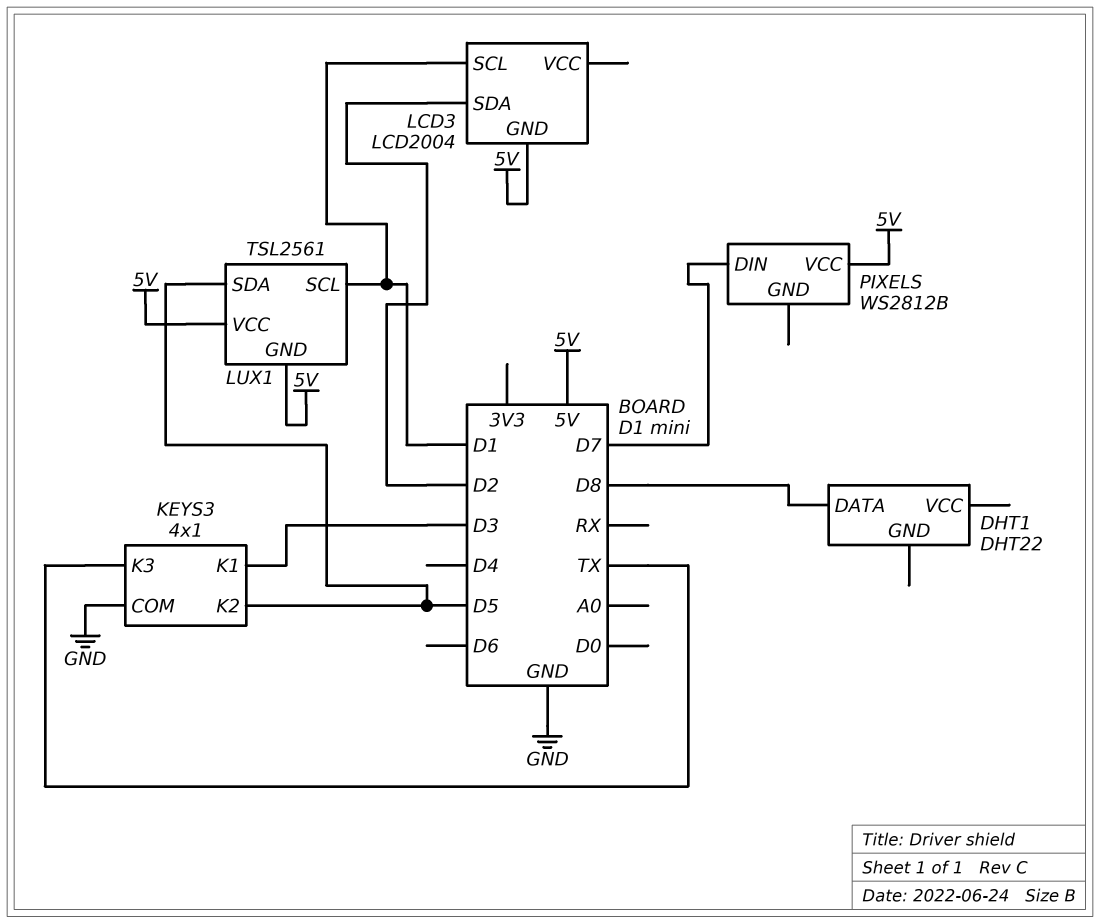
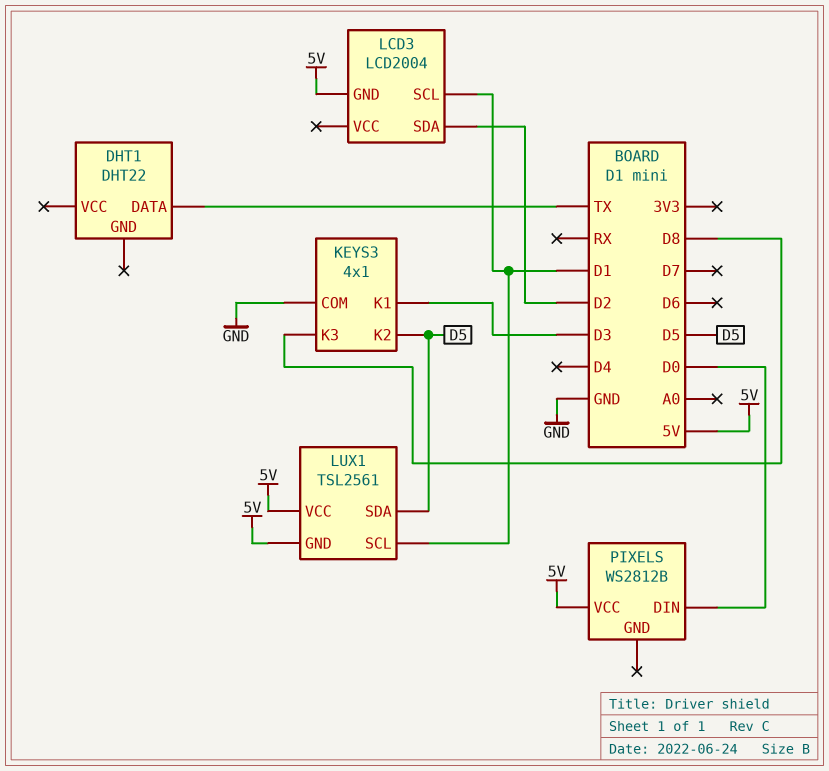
DHT1 pin DATA: D8 -> TX
KEYS3 pin K3: TX -> D8
PIXELS pin DIN: D7 -> D0

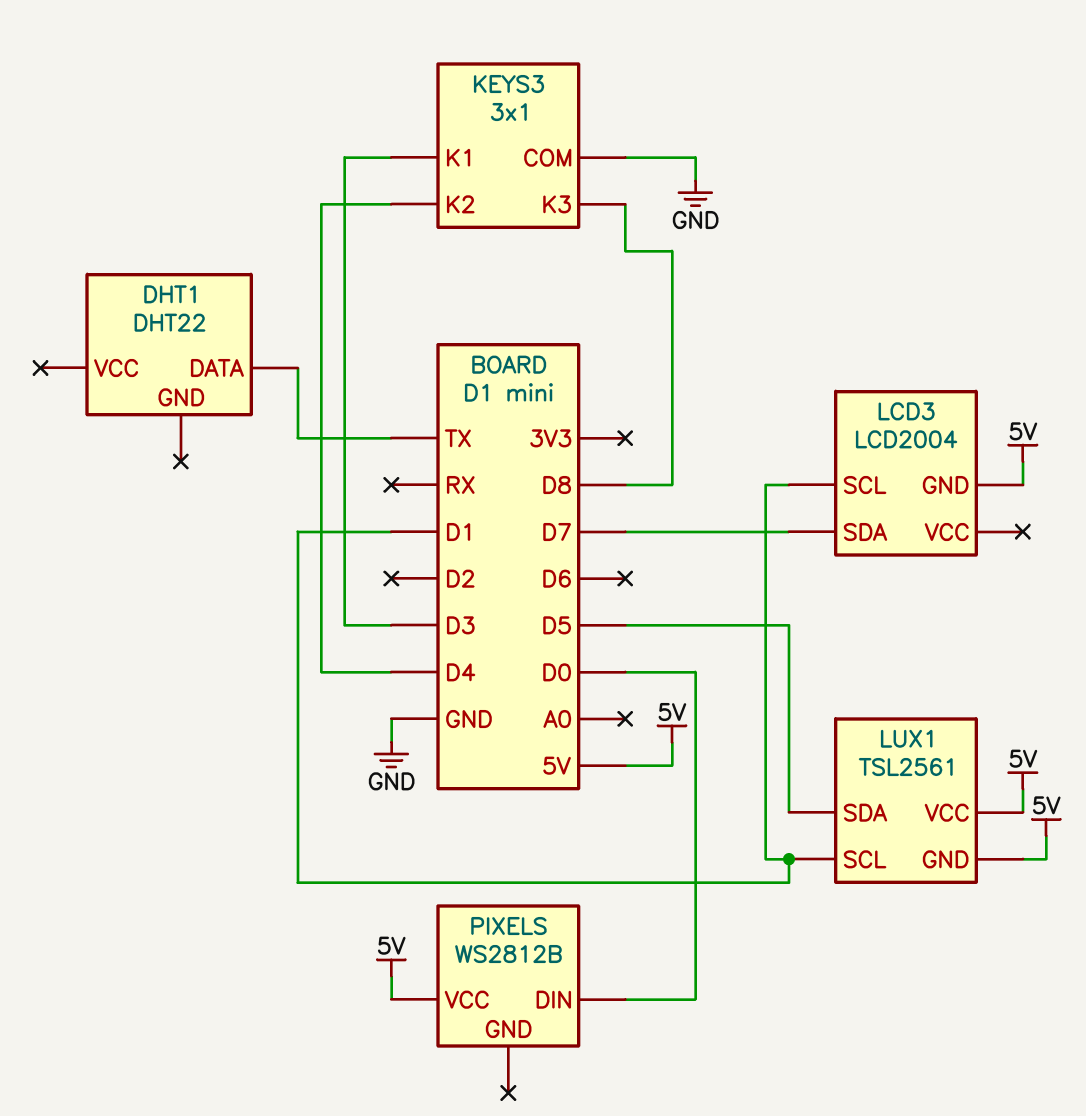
KEYS3: 4x1 -> 3x1
KEYS3 pin K2: D5 -> D4
LCD3 pin SDA: D2 -> D7

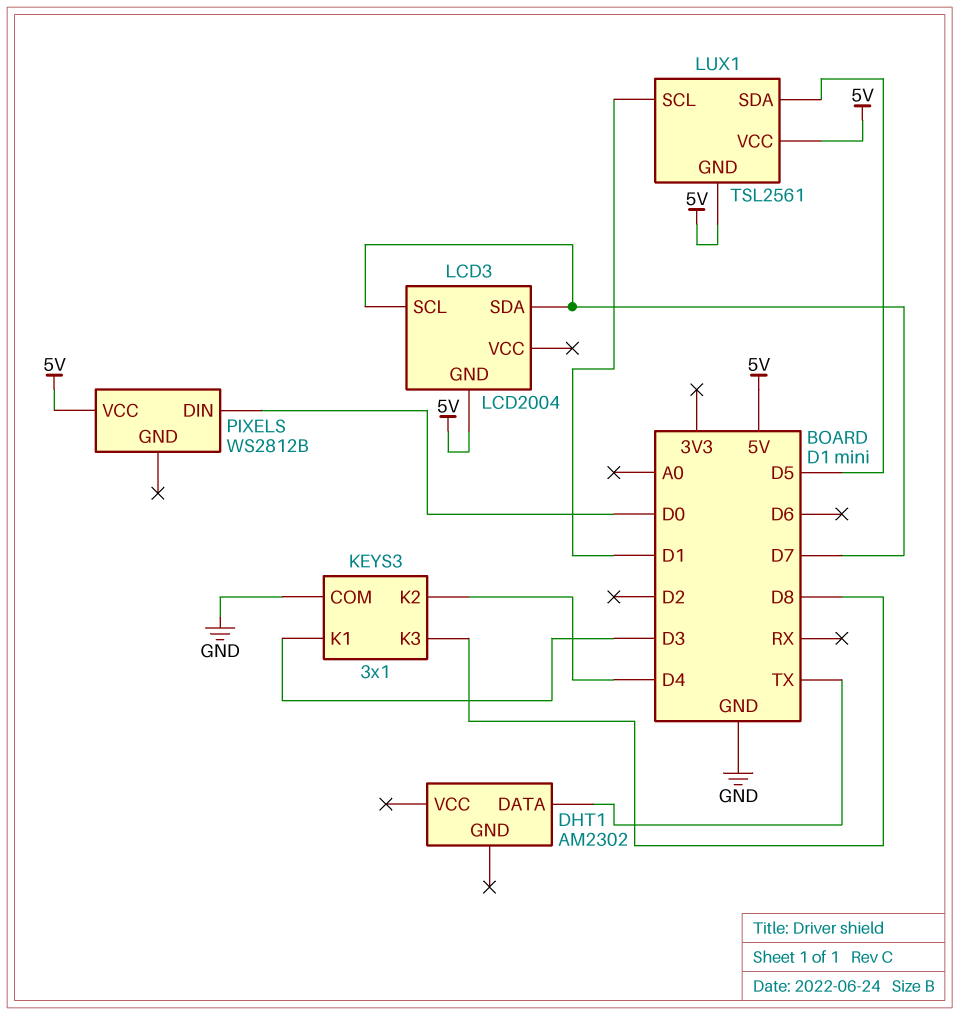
DHT1: DHT22 -> AM2302
LCD3 pin SCL: D1 -> D7

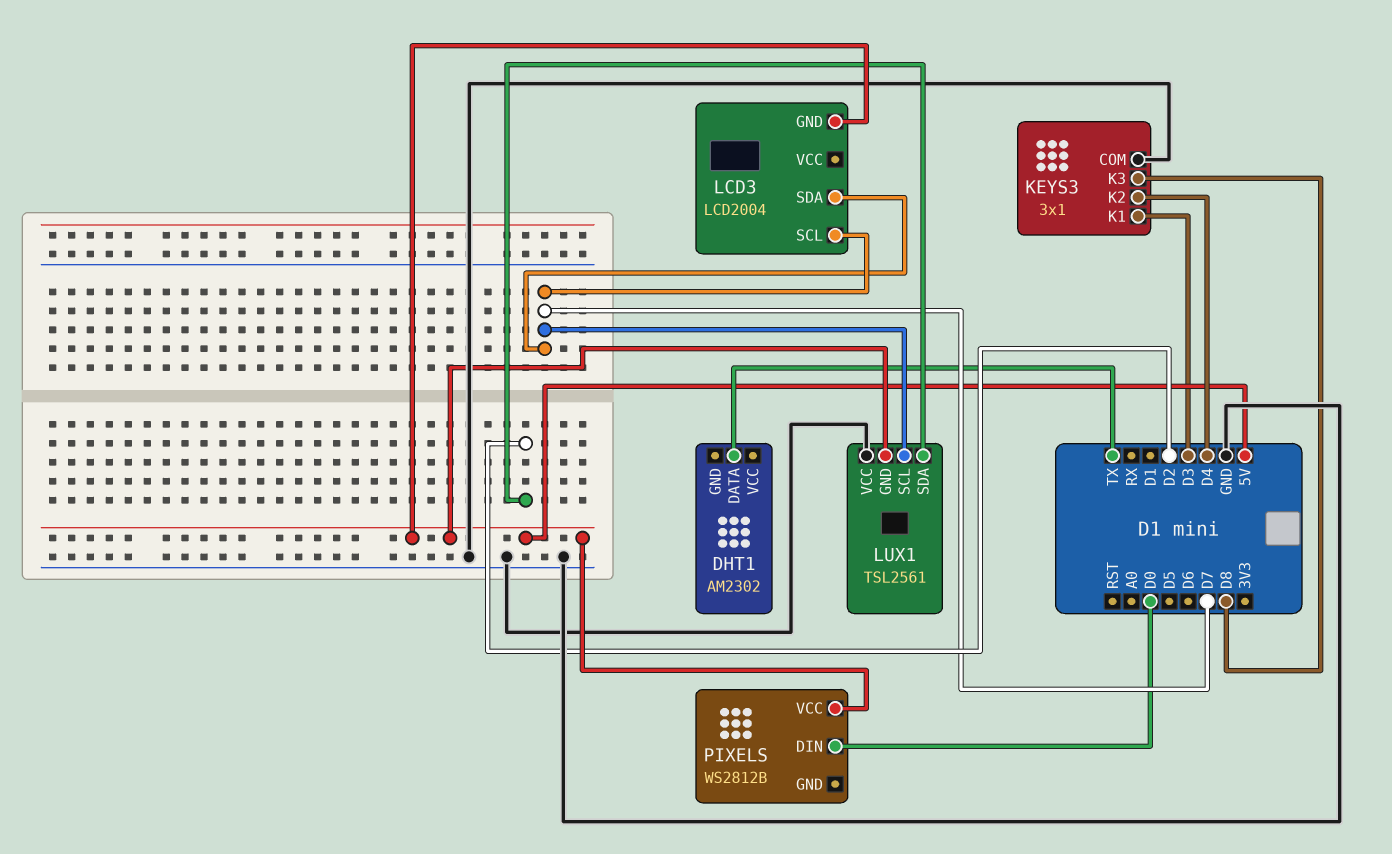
LUX1 pin SCL: D1 -> D7
LUX1 pin SDA: D5 -> D2
LUX1 pin VCC: 5V -> GND

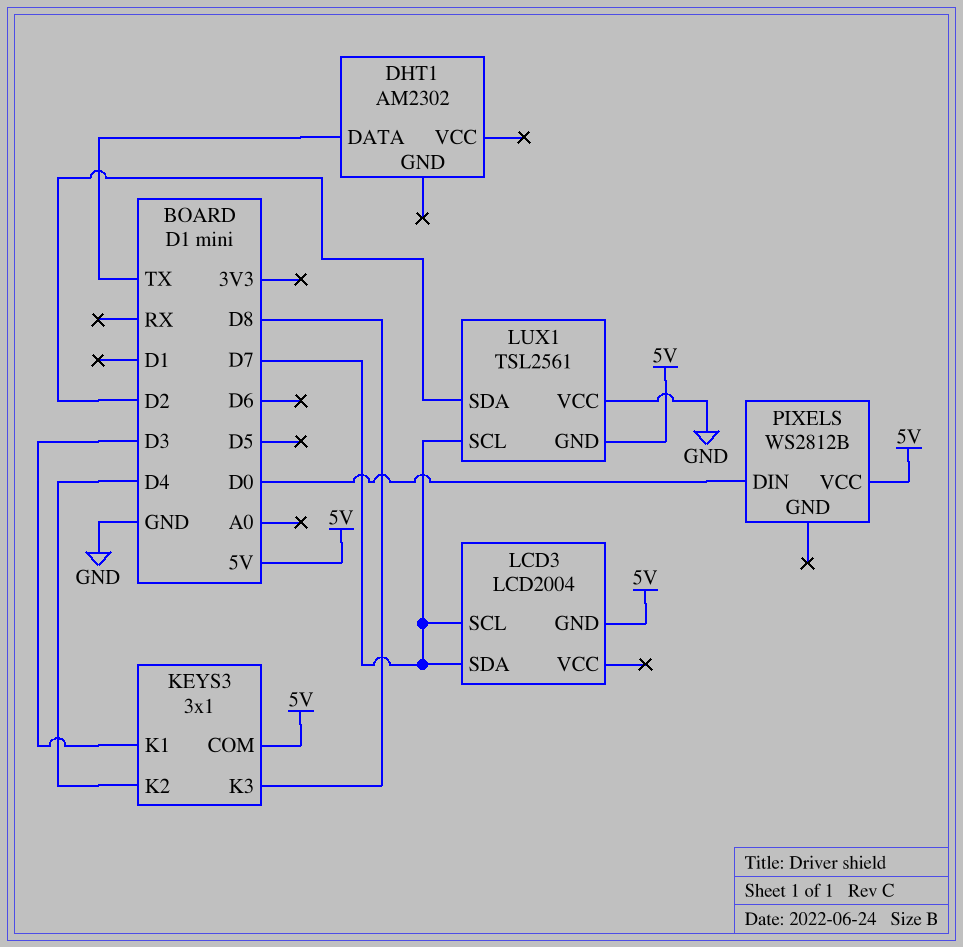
KEYS3 pin COM: GND -> 5V

